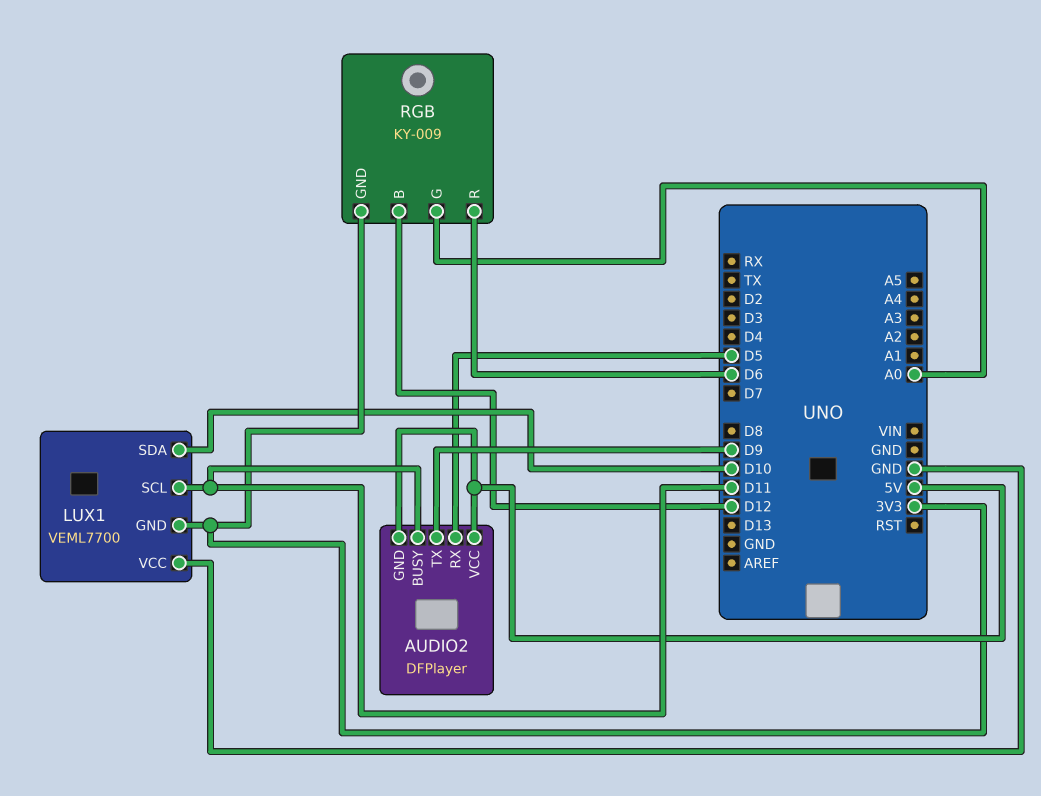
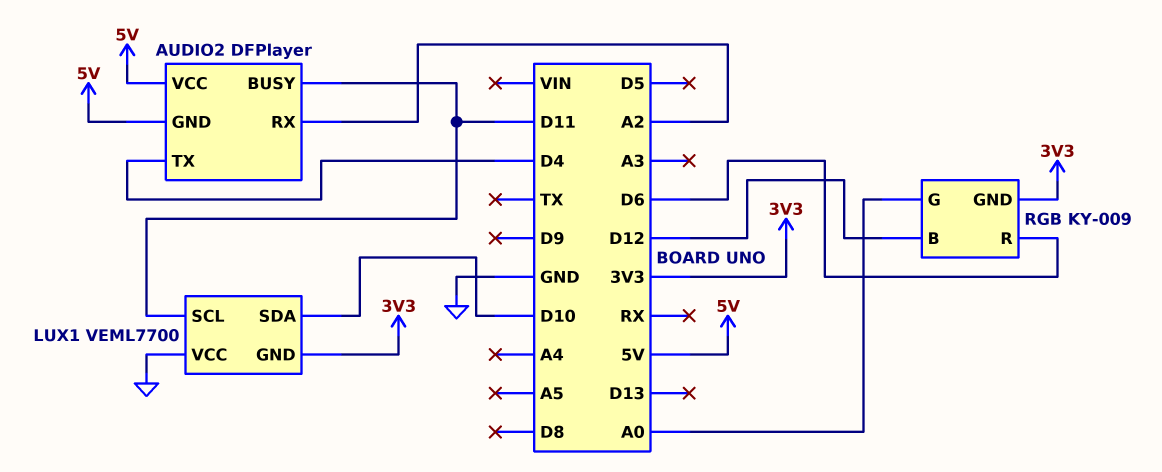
AUDIO2 pin RX: D5 -> A2
AUDIO2 pin TX: D9 -> D4

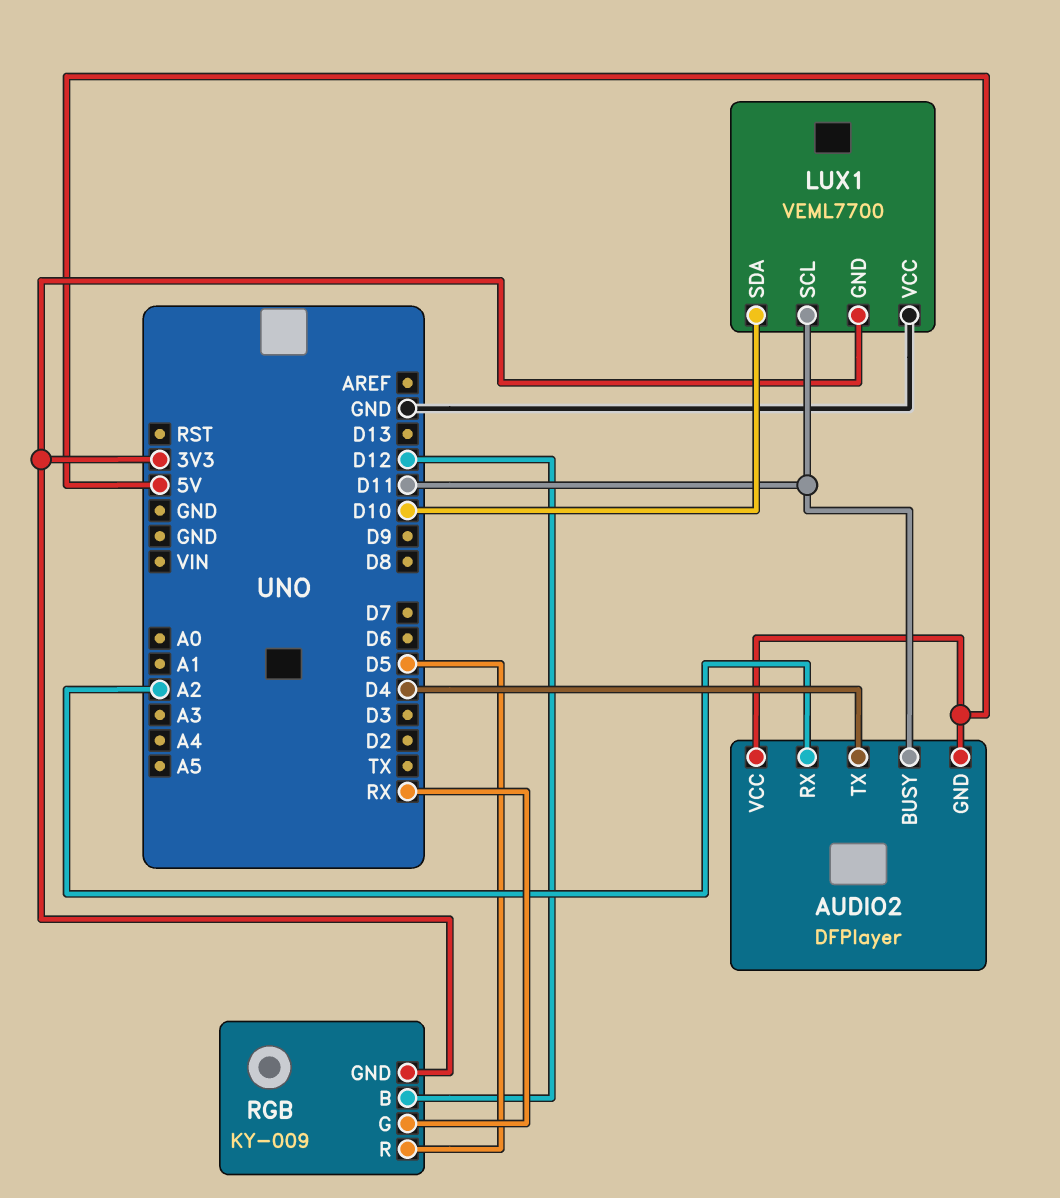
RGB pin G: A0 -> RX
RGB pin R: D6 -> D5

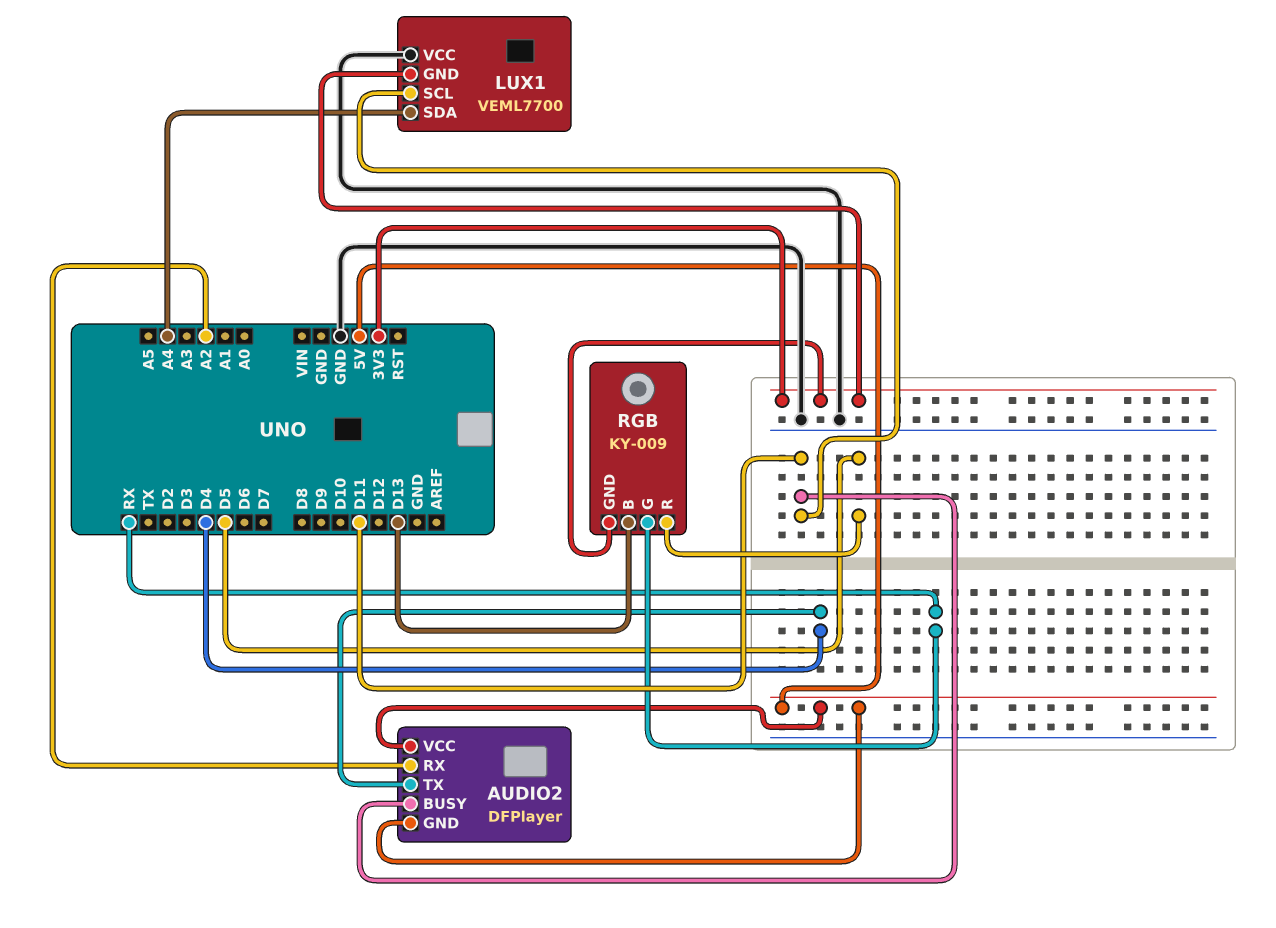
LUX1 pin SDA: D10 -> A4
RGB pin B: D12 -> D13

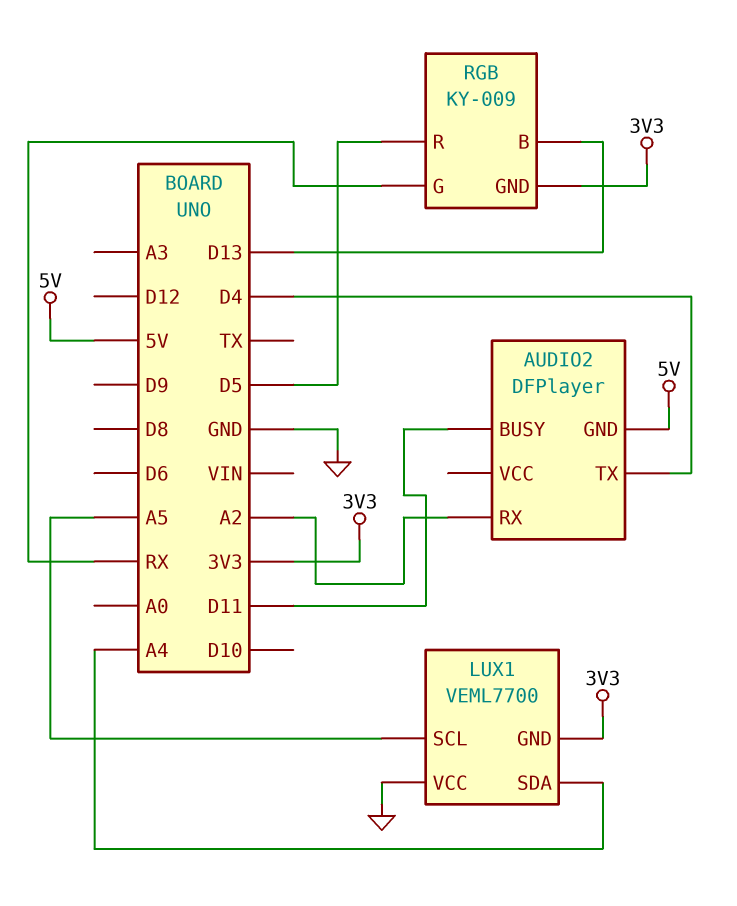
AUDIO2 pin VCC: 5V -> none
LUX1 pin SCL: D11 -> A5

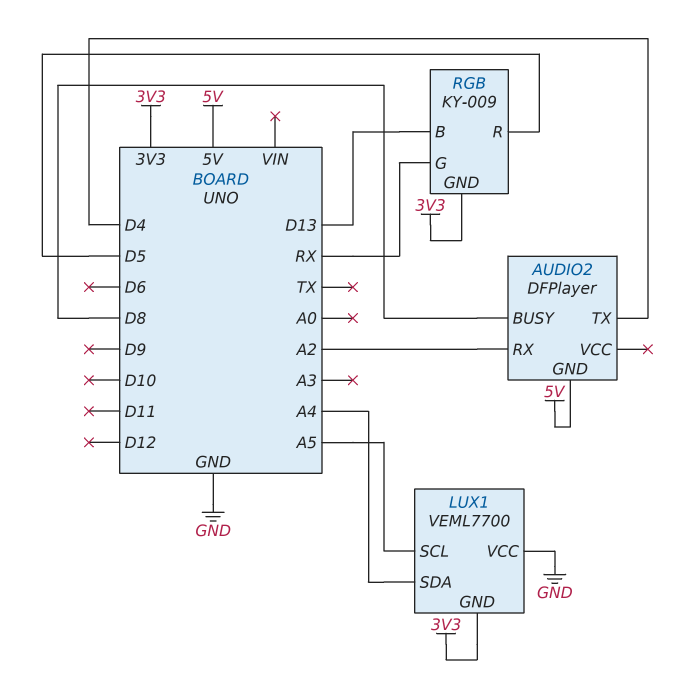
AUDIO2 pin BUSY: D11 -> D8

